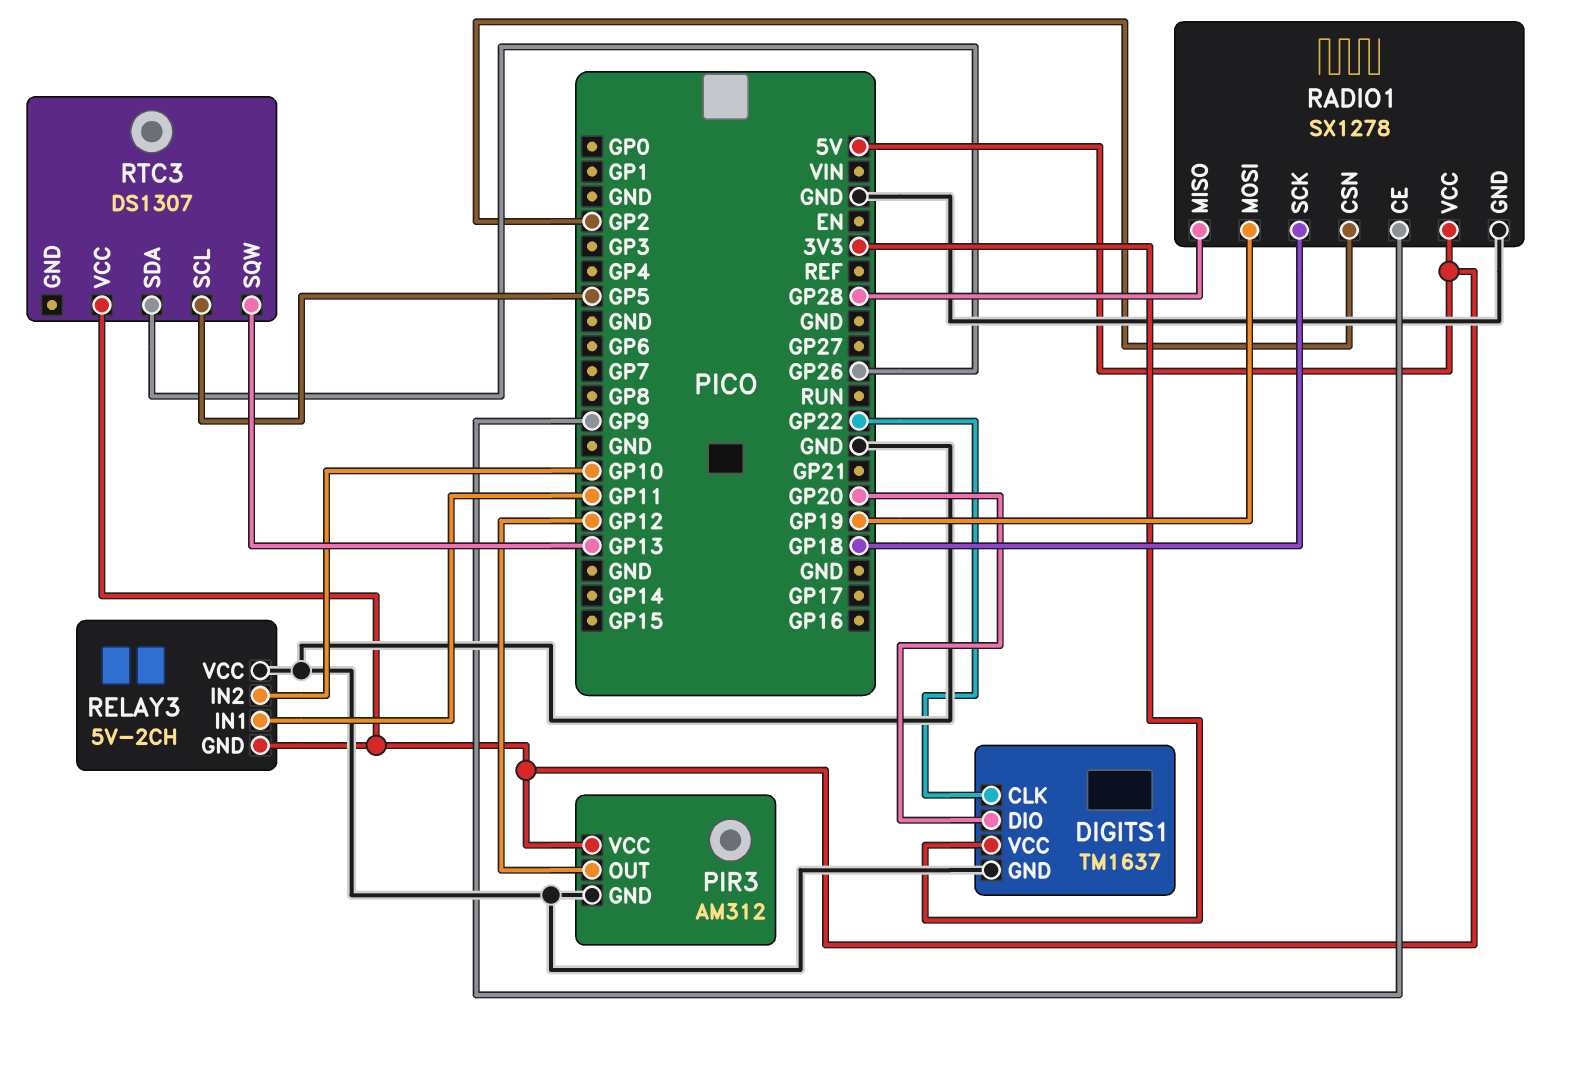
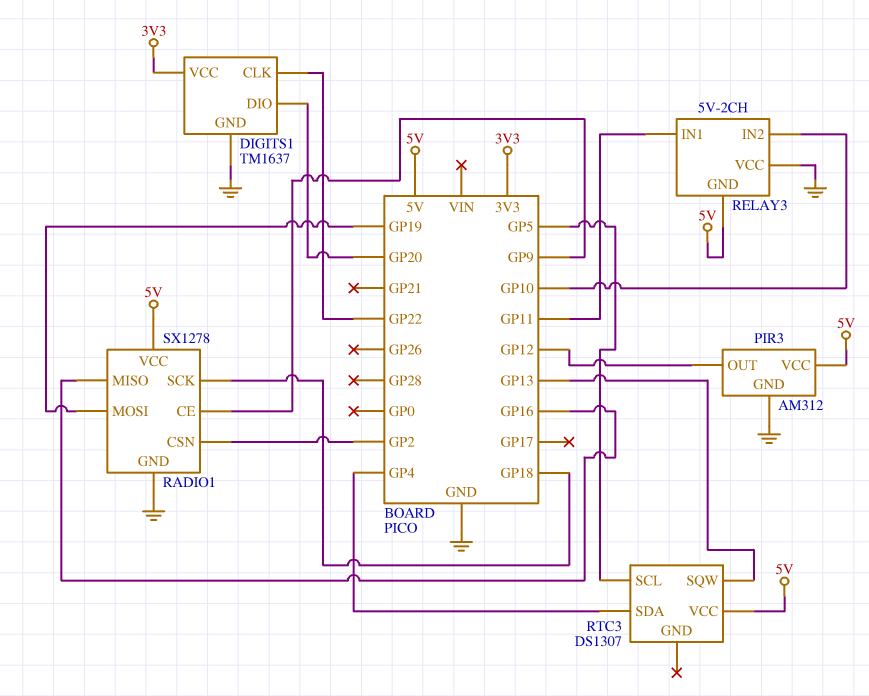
RADIO1 pin MISO: GP28 -> GP16
RTC3 pin SDA: GP26 -> GP4

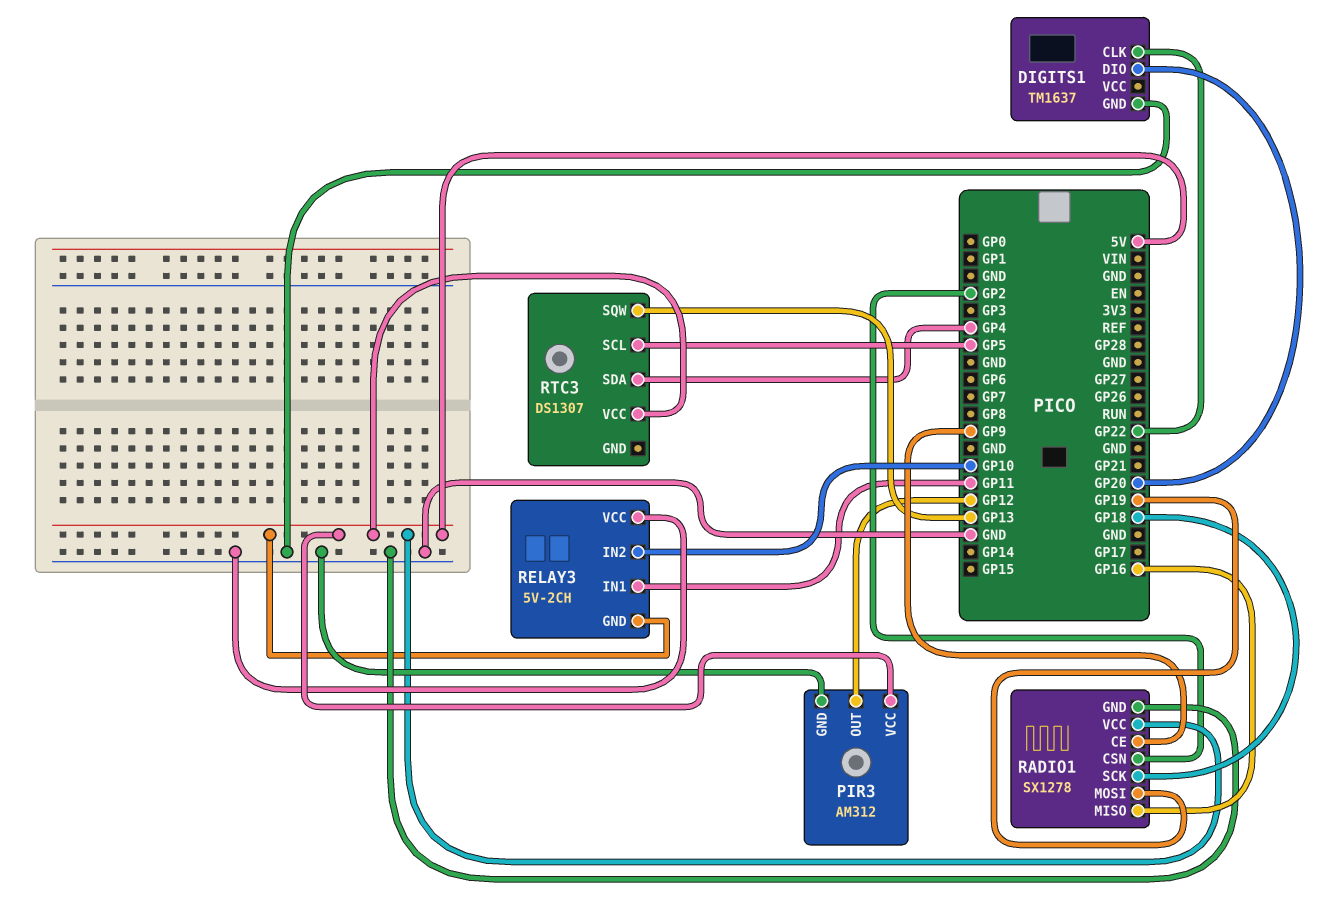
DIGITS1 pin VCC: 3V3 -> none

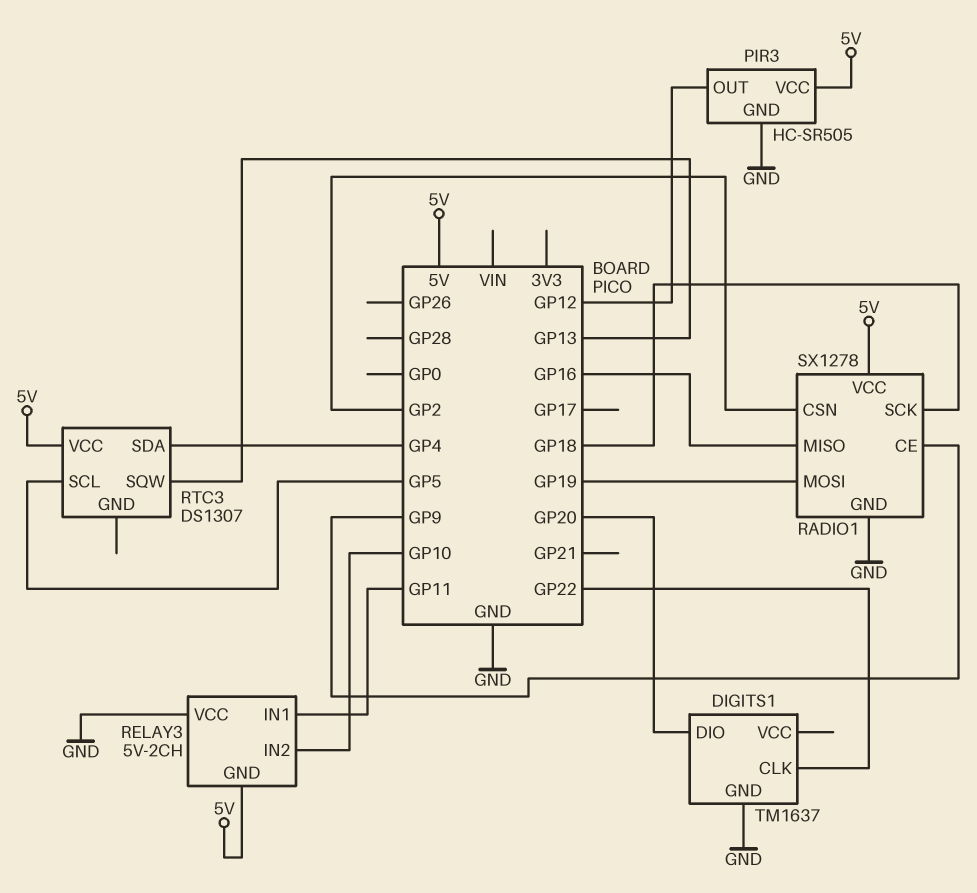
PIR3: AM312 -> HC-SR505

